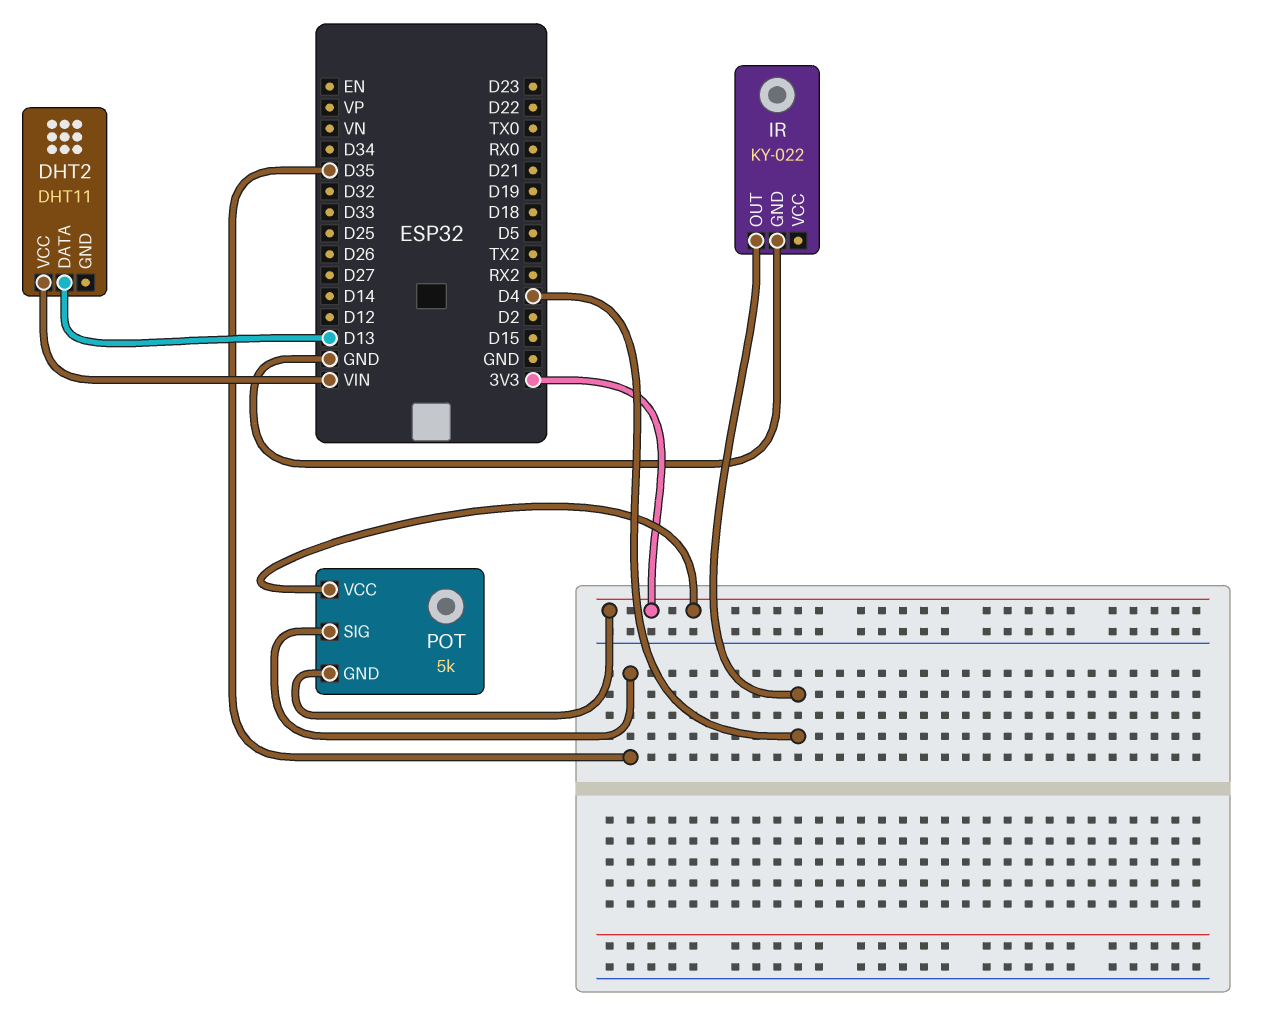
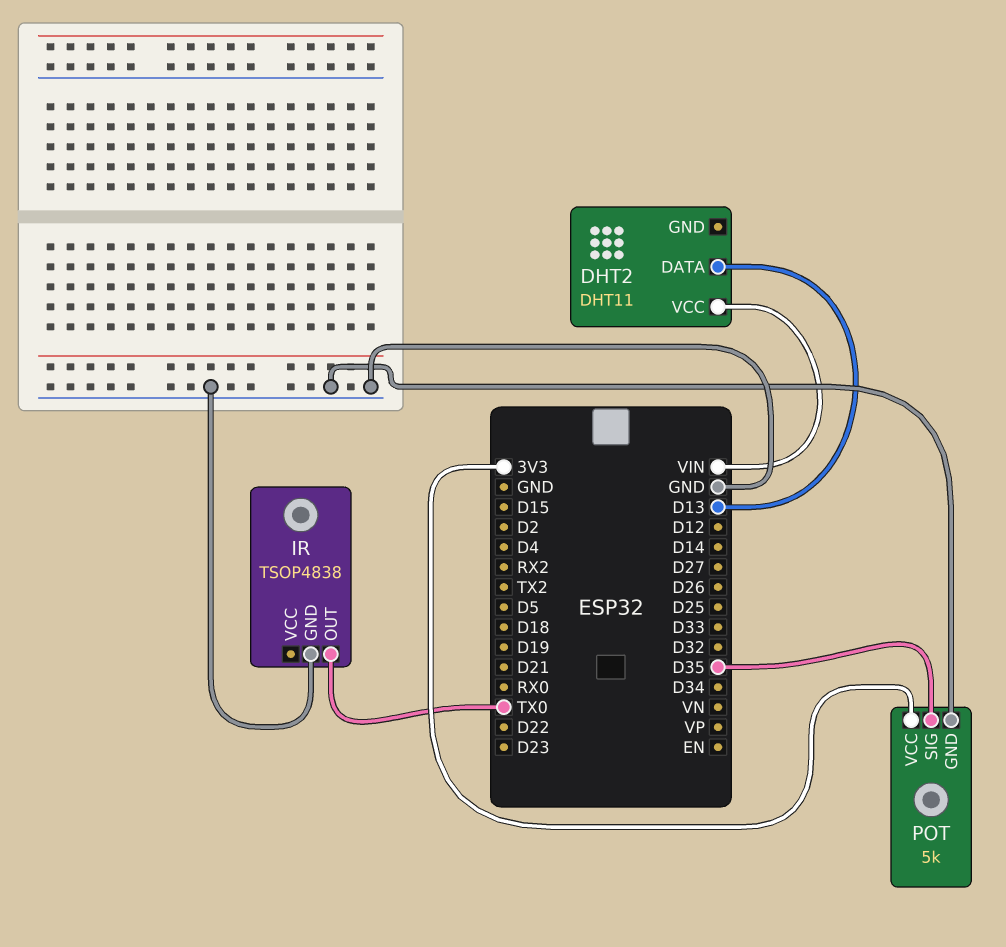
IR: KY-022 -> TSOP4838
IR pin OUT: D4 -> TX0
POT pin GND: 3V3 -> GND

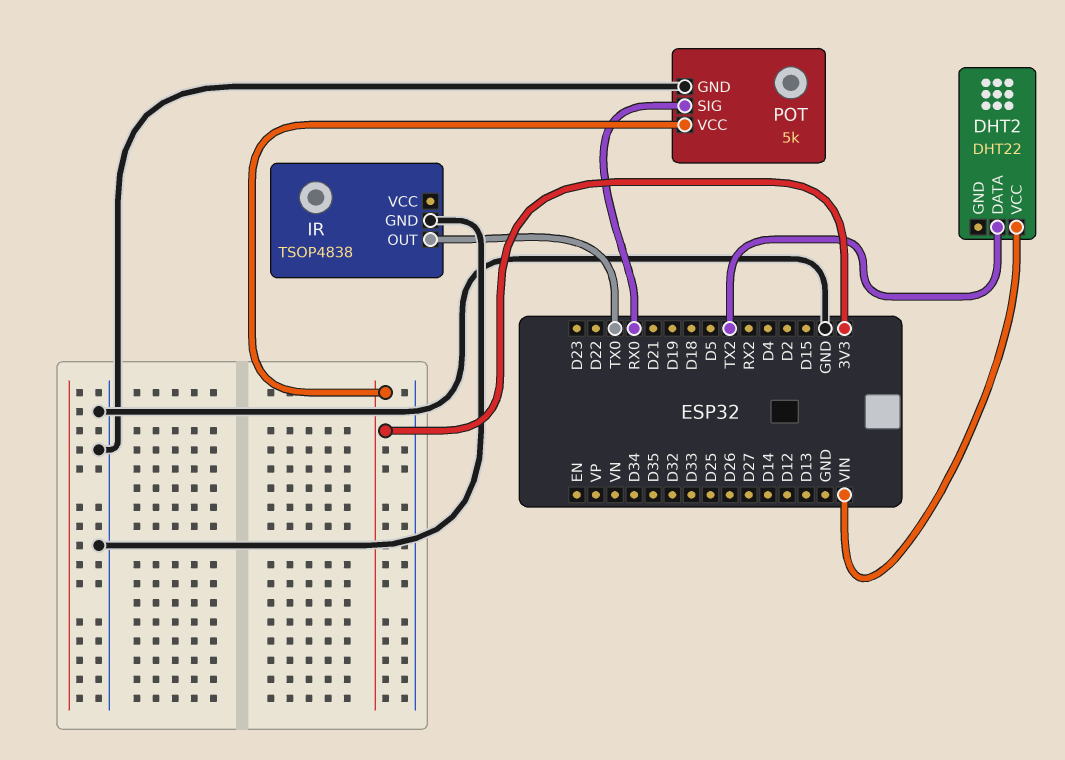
DHT2: DHT11 -> DHT22
DHT2 pin DATA: D13 -> TX2
POT pin SIG: D35 -> RX0

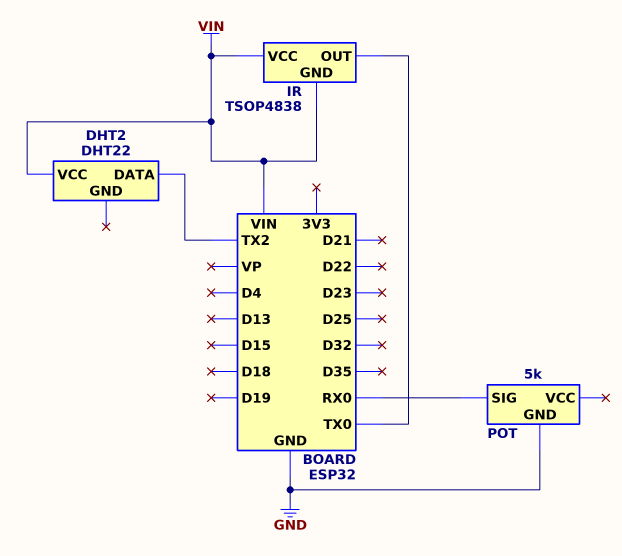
IR pin GND: GND -> VIN
IR pin VCC: none -> VIN
POT pin VCC: 3V3 -> none

